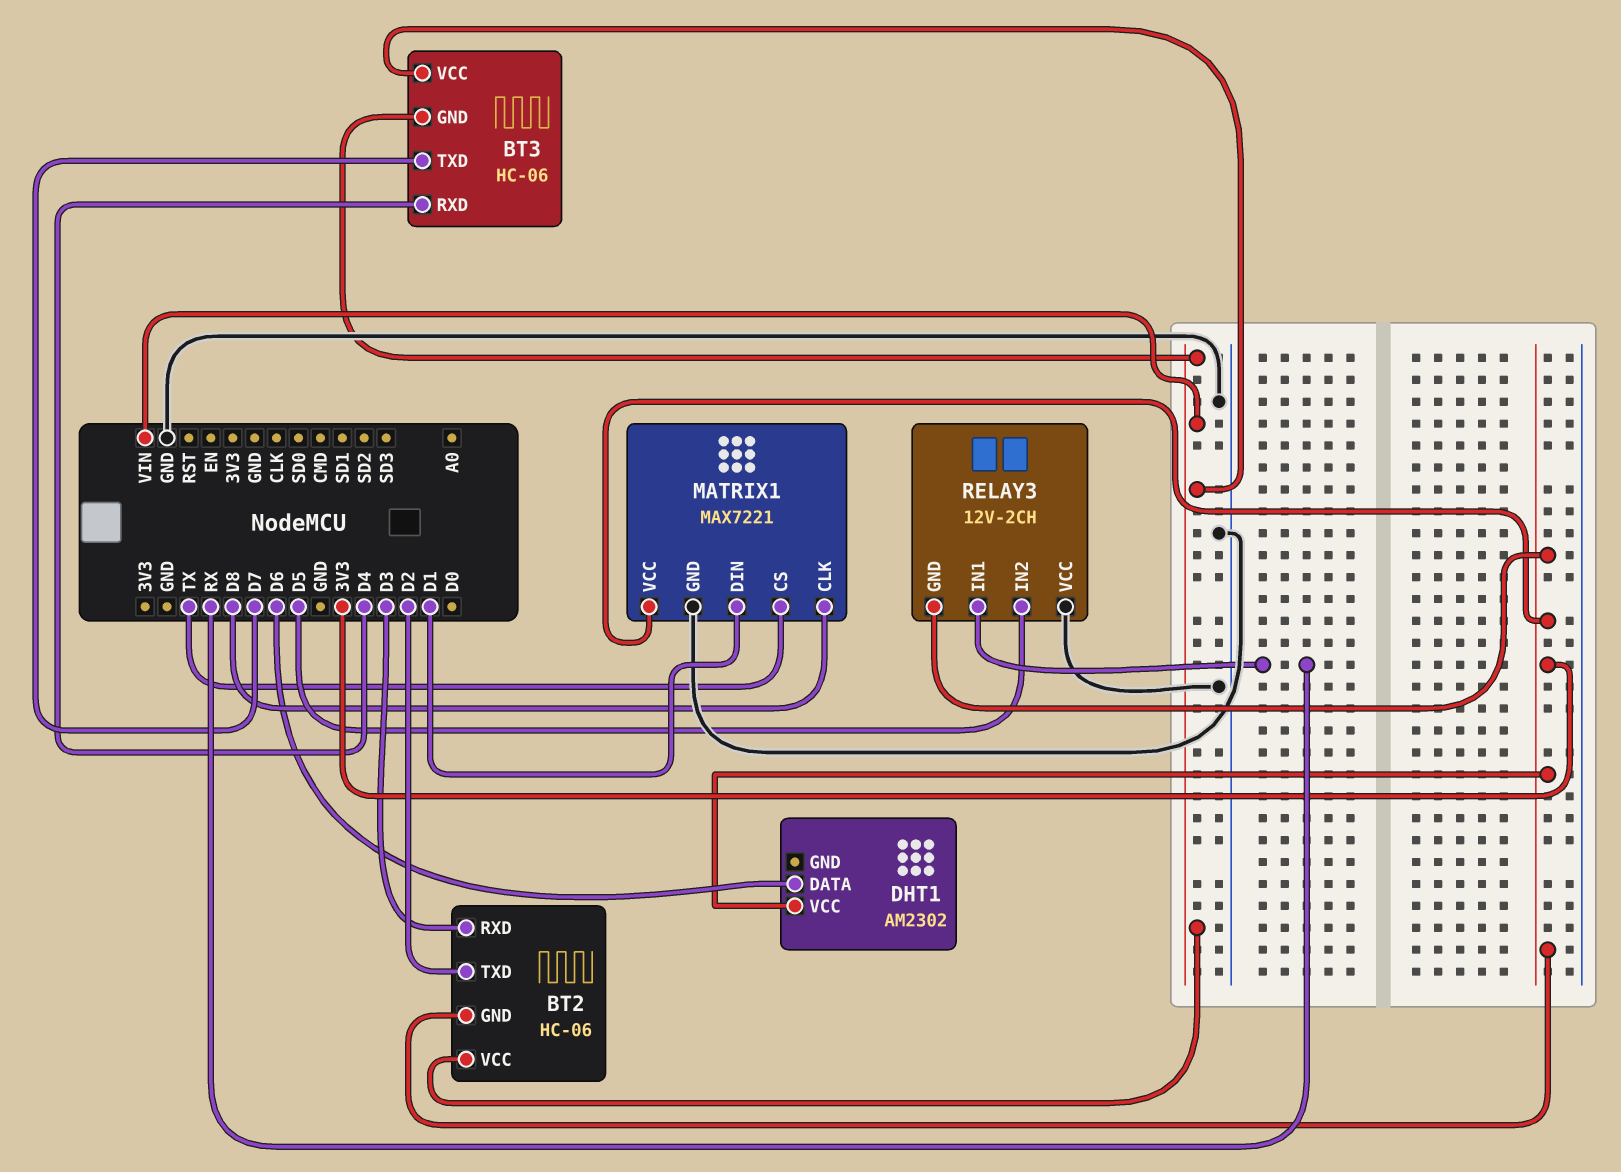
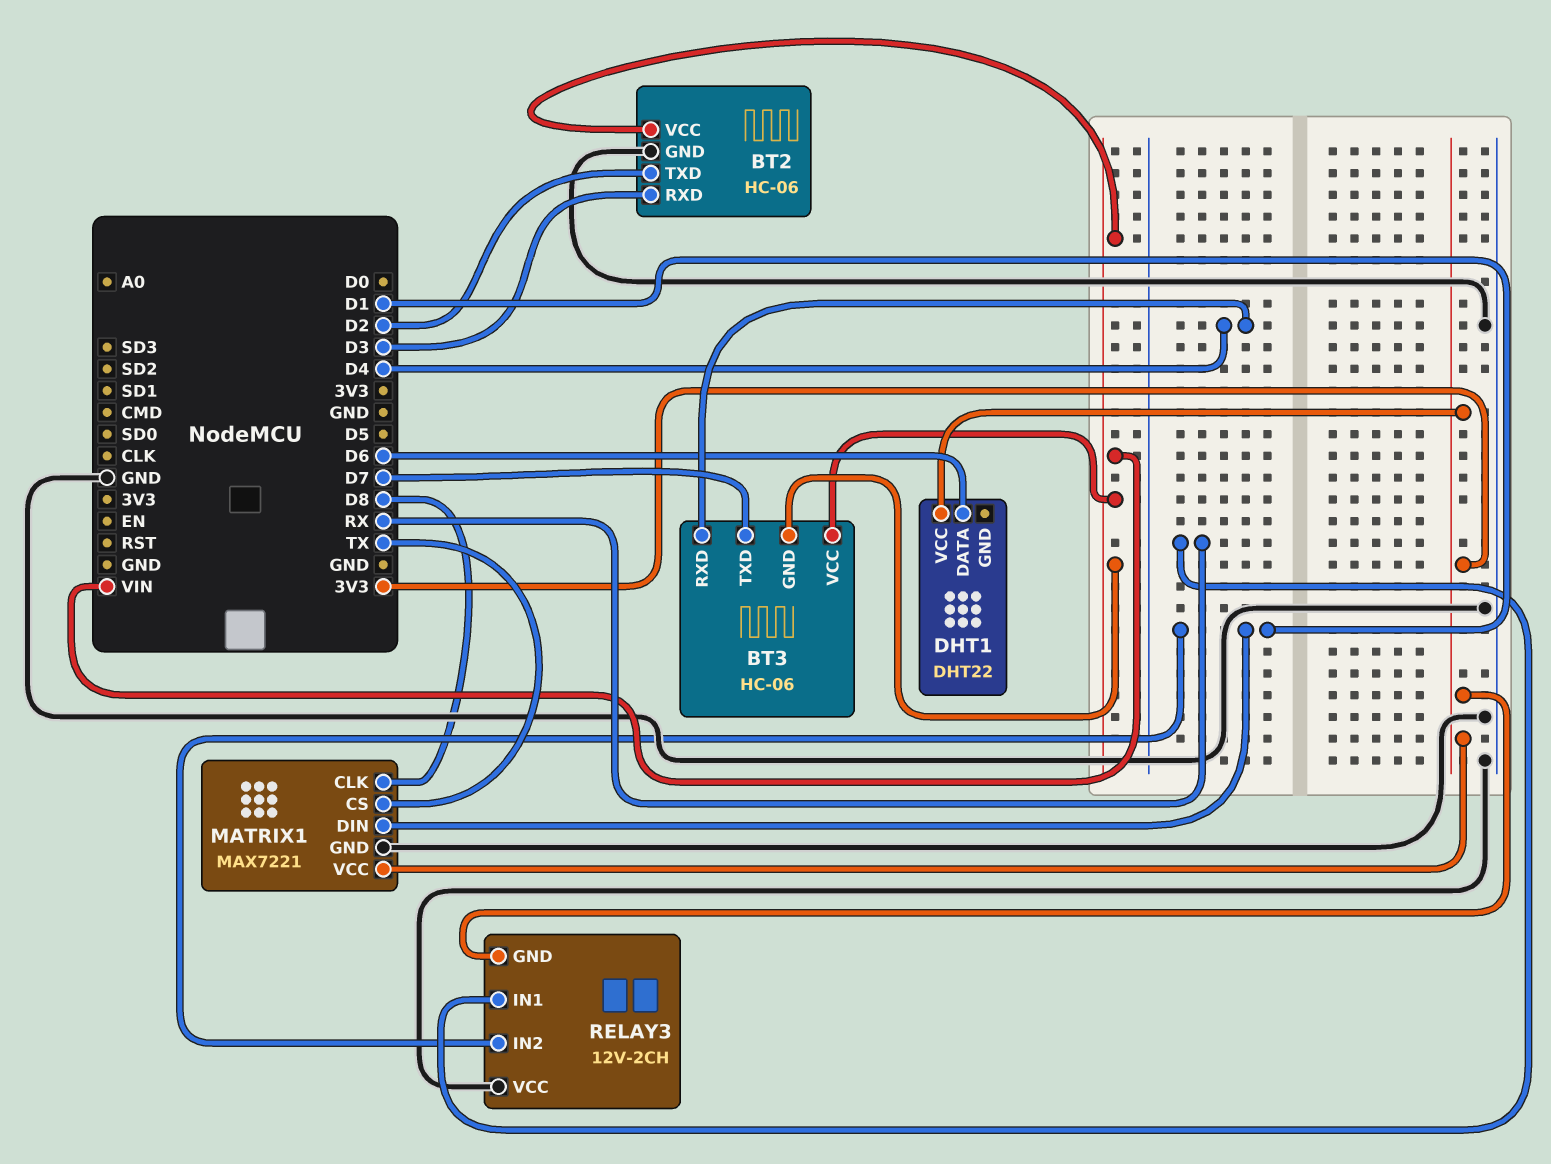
BT2 pin GND: 3V3 -> GND
DHT1: AM2302 -> DHT22
RELAY3 pin IN2: D5 -> D1

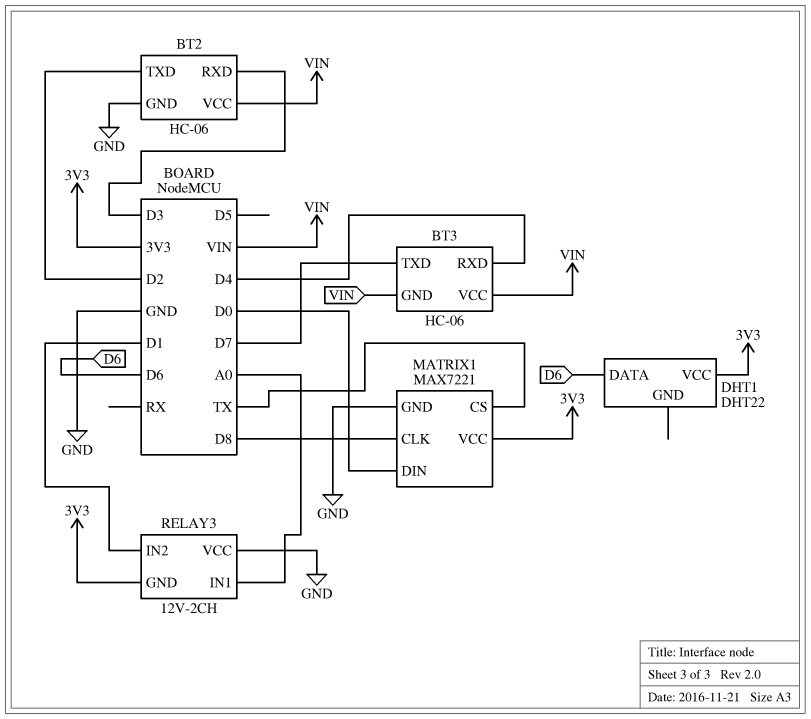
MATRIX1 pin DIN: D1 -> D0
RELAY3 pin IN1: RX -> A0

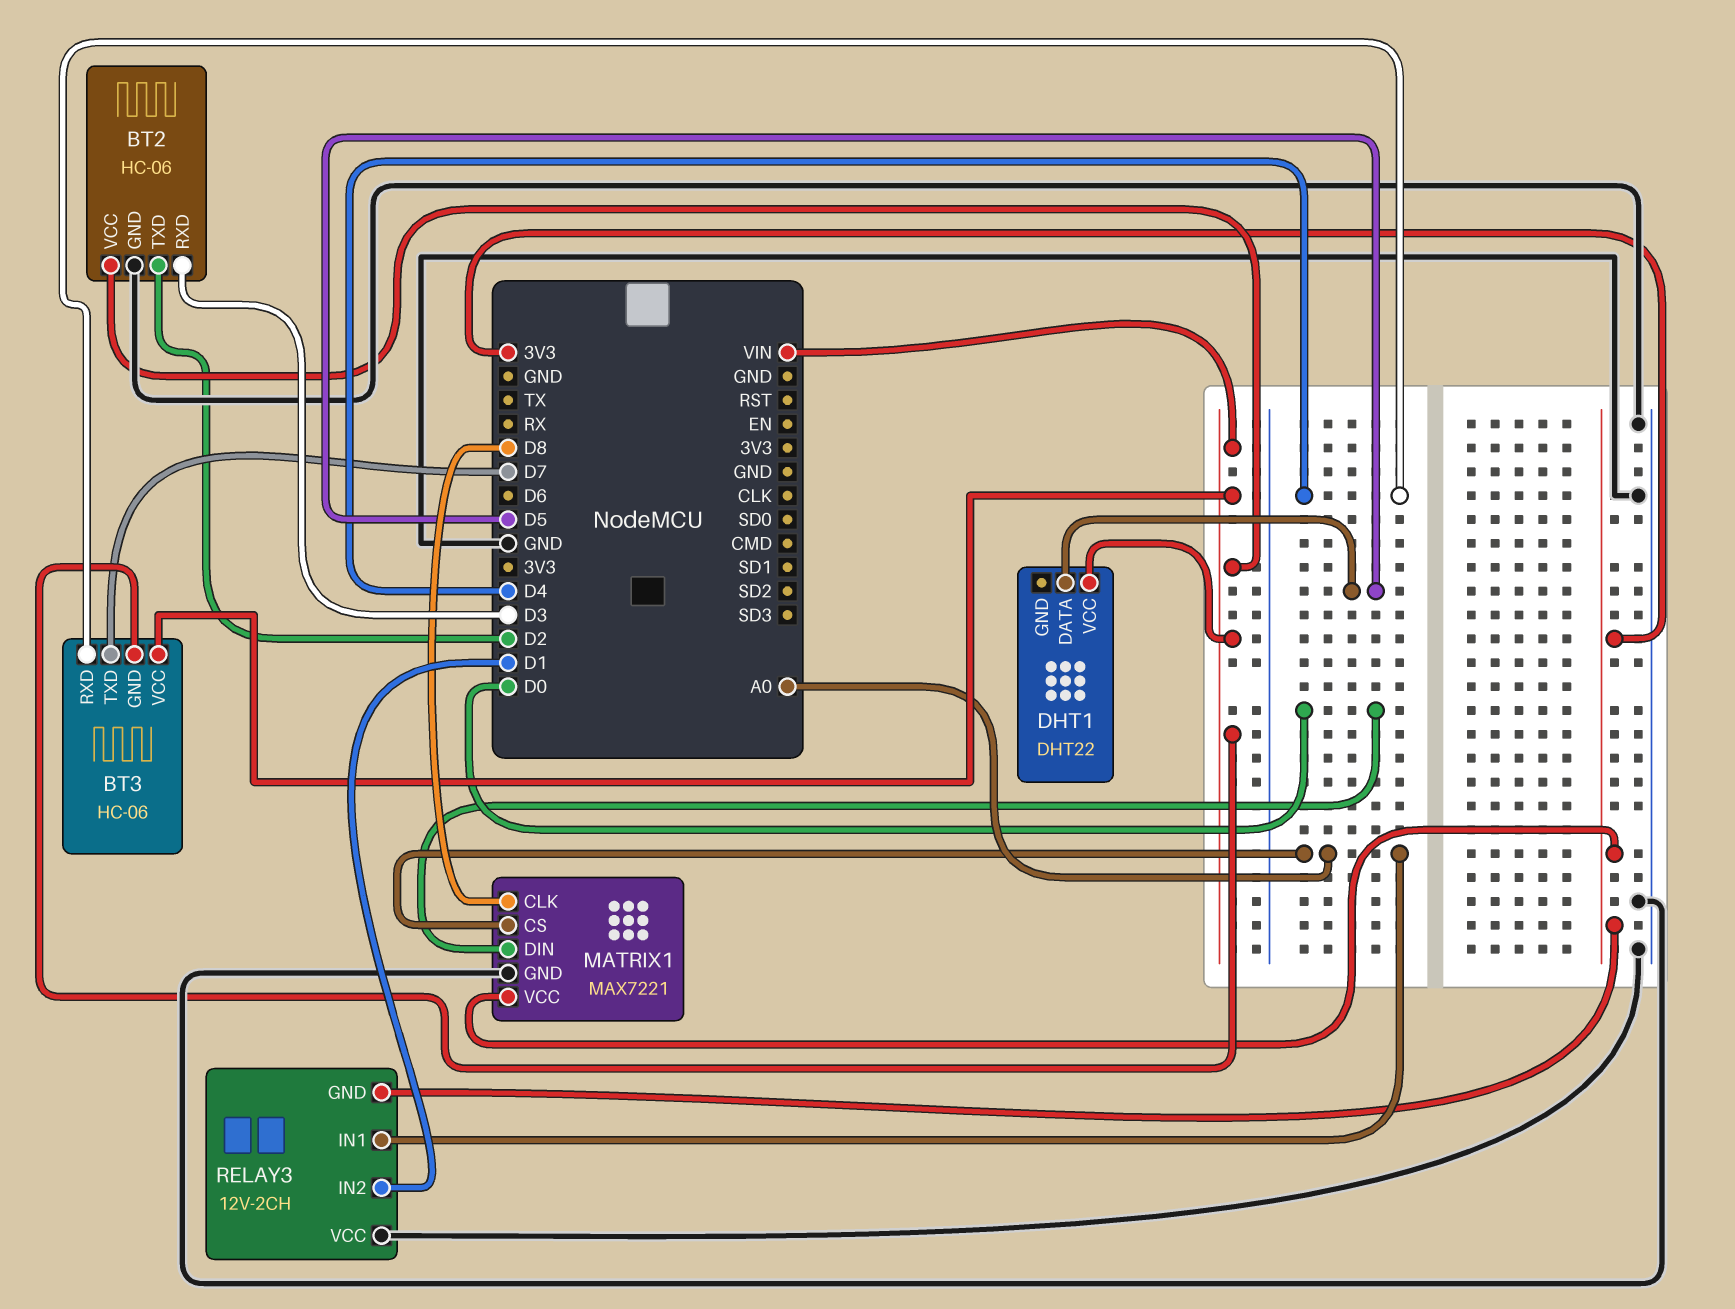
DHT1 pin DATA: D6 -> D5
DHT1 pin VCC: 3V3 -> VIN
MATRIX1 pin CS: TX -> A0

